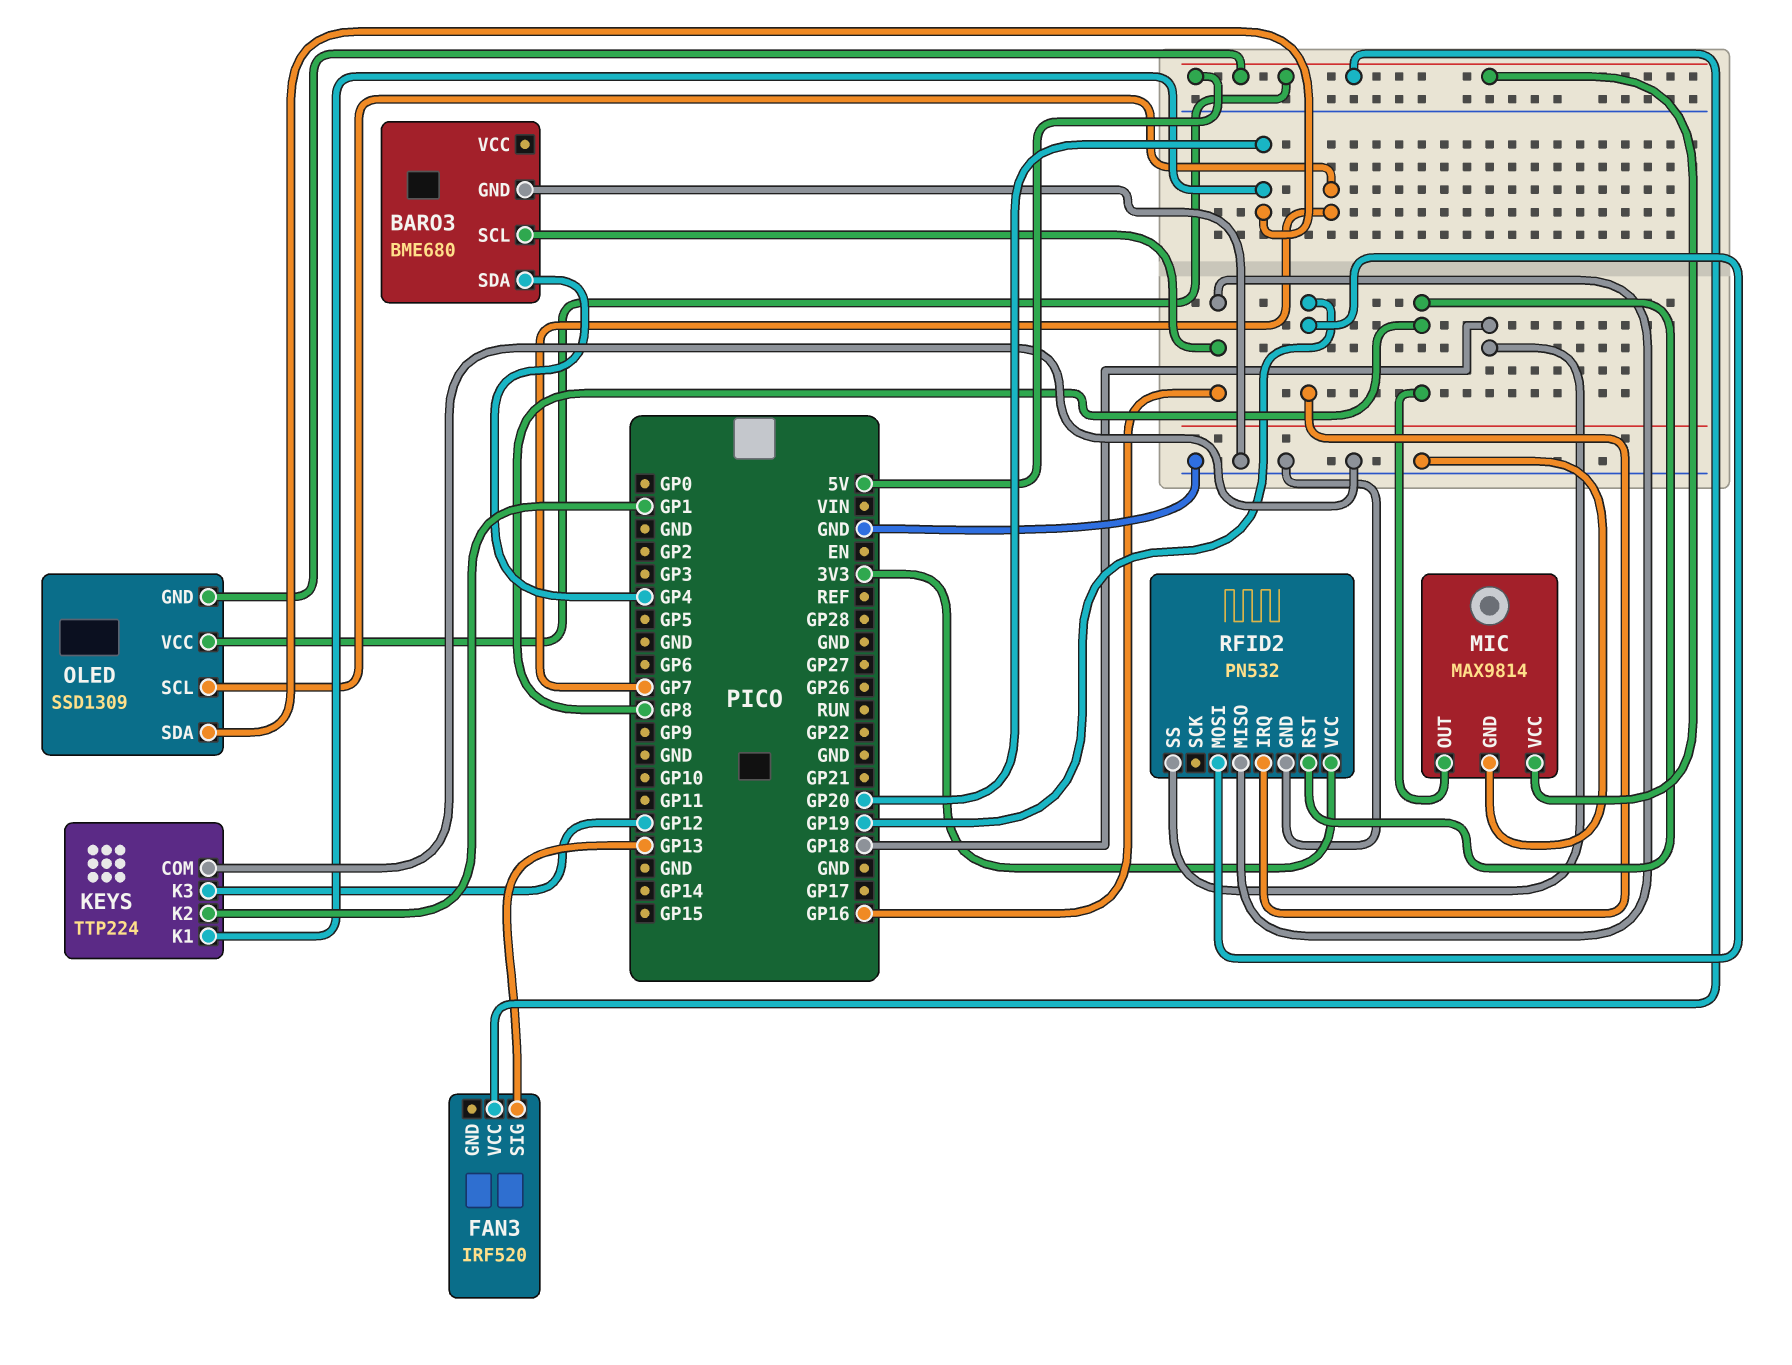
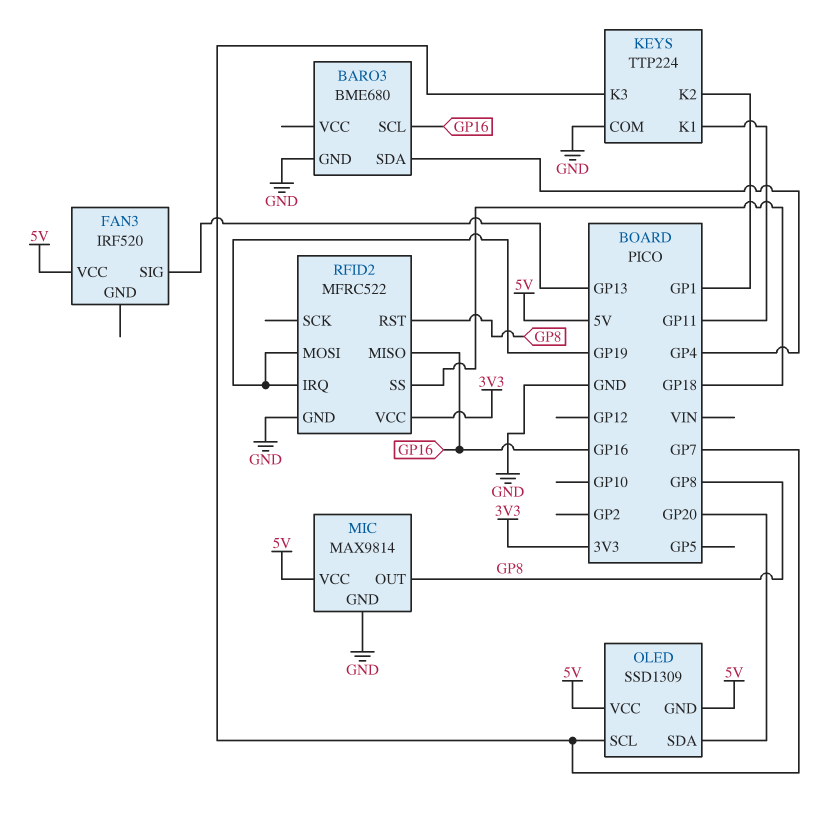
KEYS pin K1: GP20 -> GP11
KEYS pin K3: GP12 -> GP7
RFID2: PN532 -> MFRC522

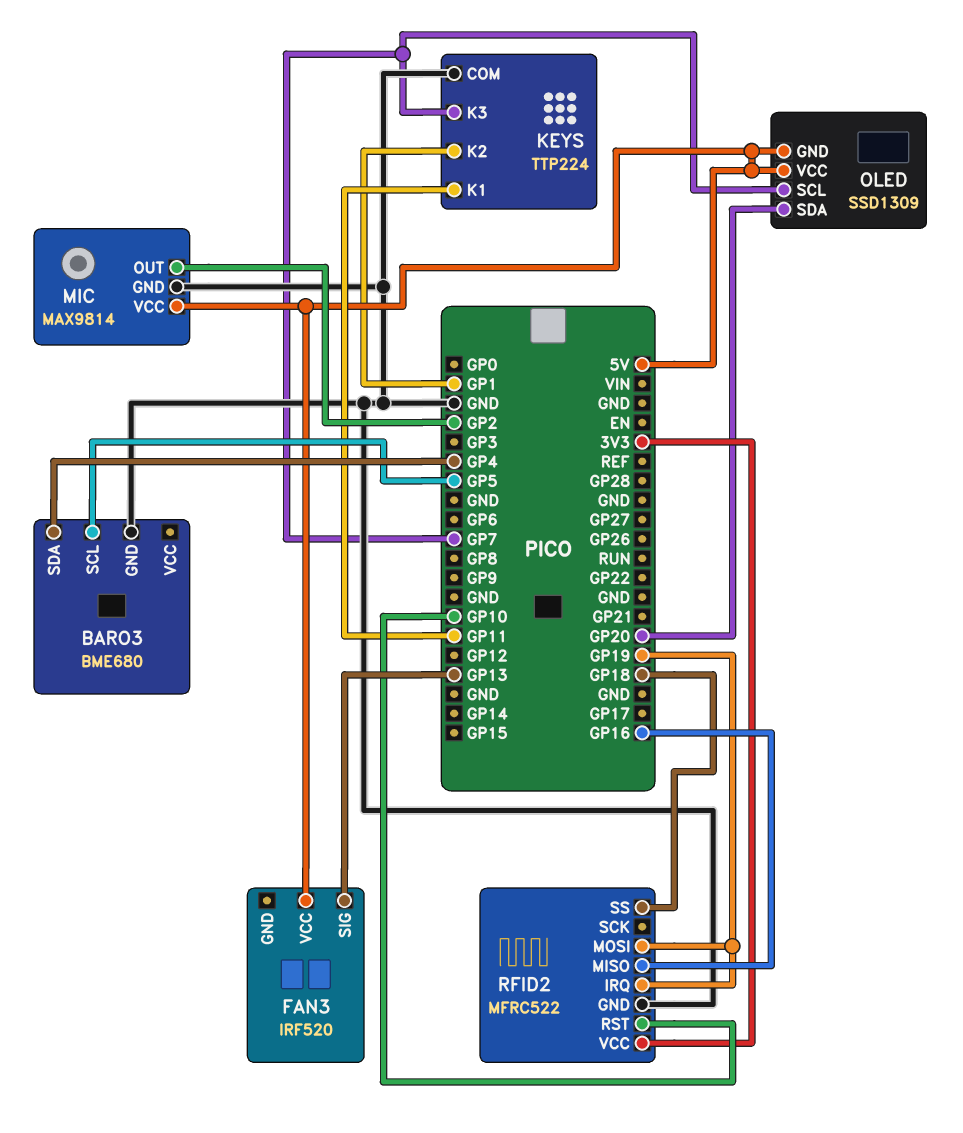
BARO3 pin SCL: GP16 -> GP5
MIC pin OUT: GP8 -> GP2
RFID2 pin RST: GP8 -> GP10

